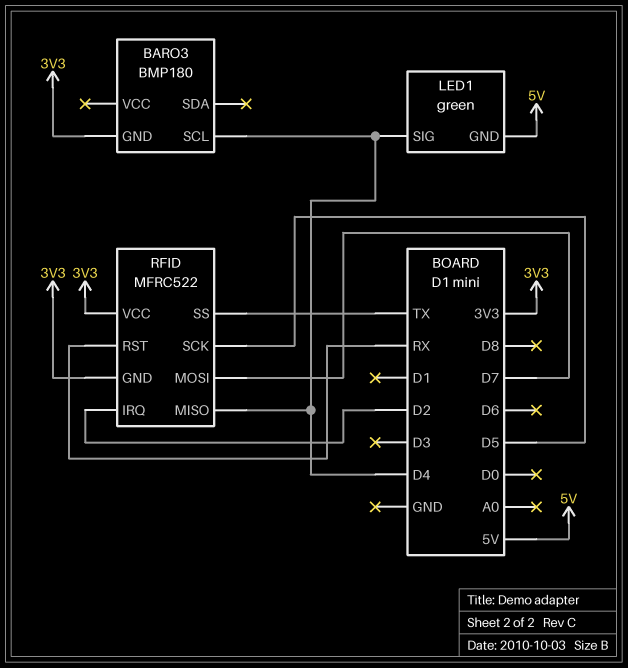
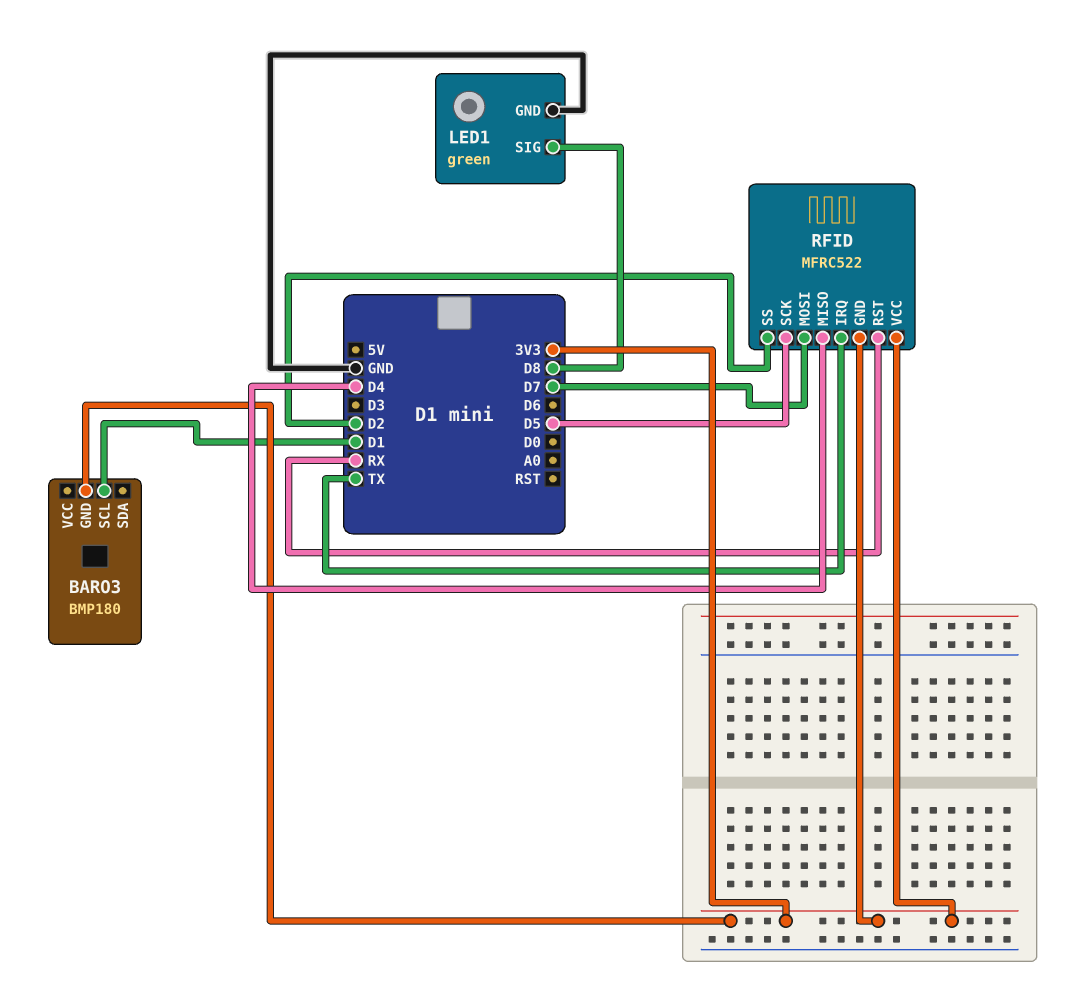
BARO3 pin SCL: D4 -> D1
LED1 pin GND: 5V -> GND
LED1 pin SIG: D4 -> D8
RFID pin IRQ: D2 -> TX
RFID pin SS: TX -> D2

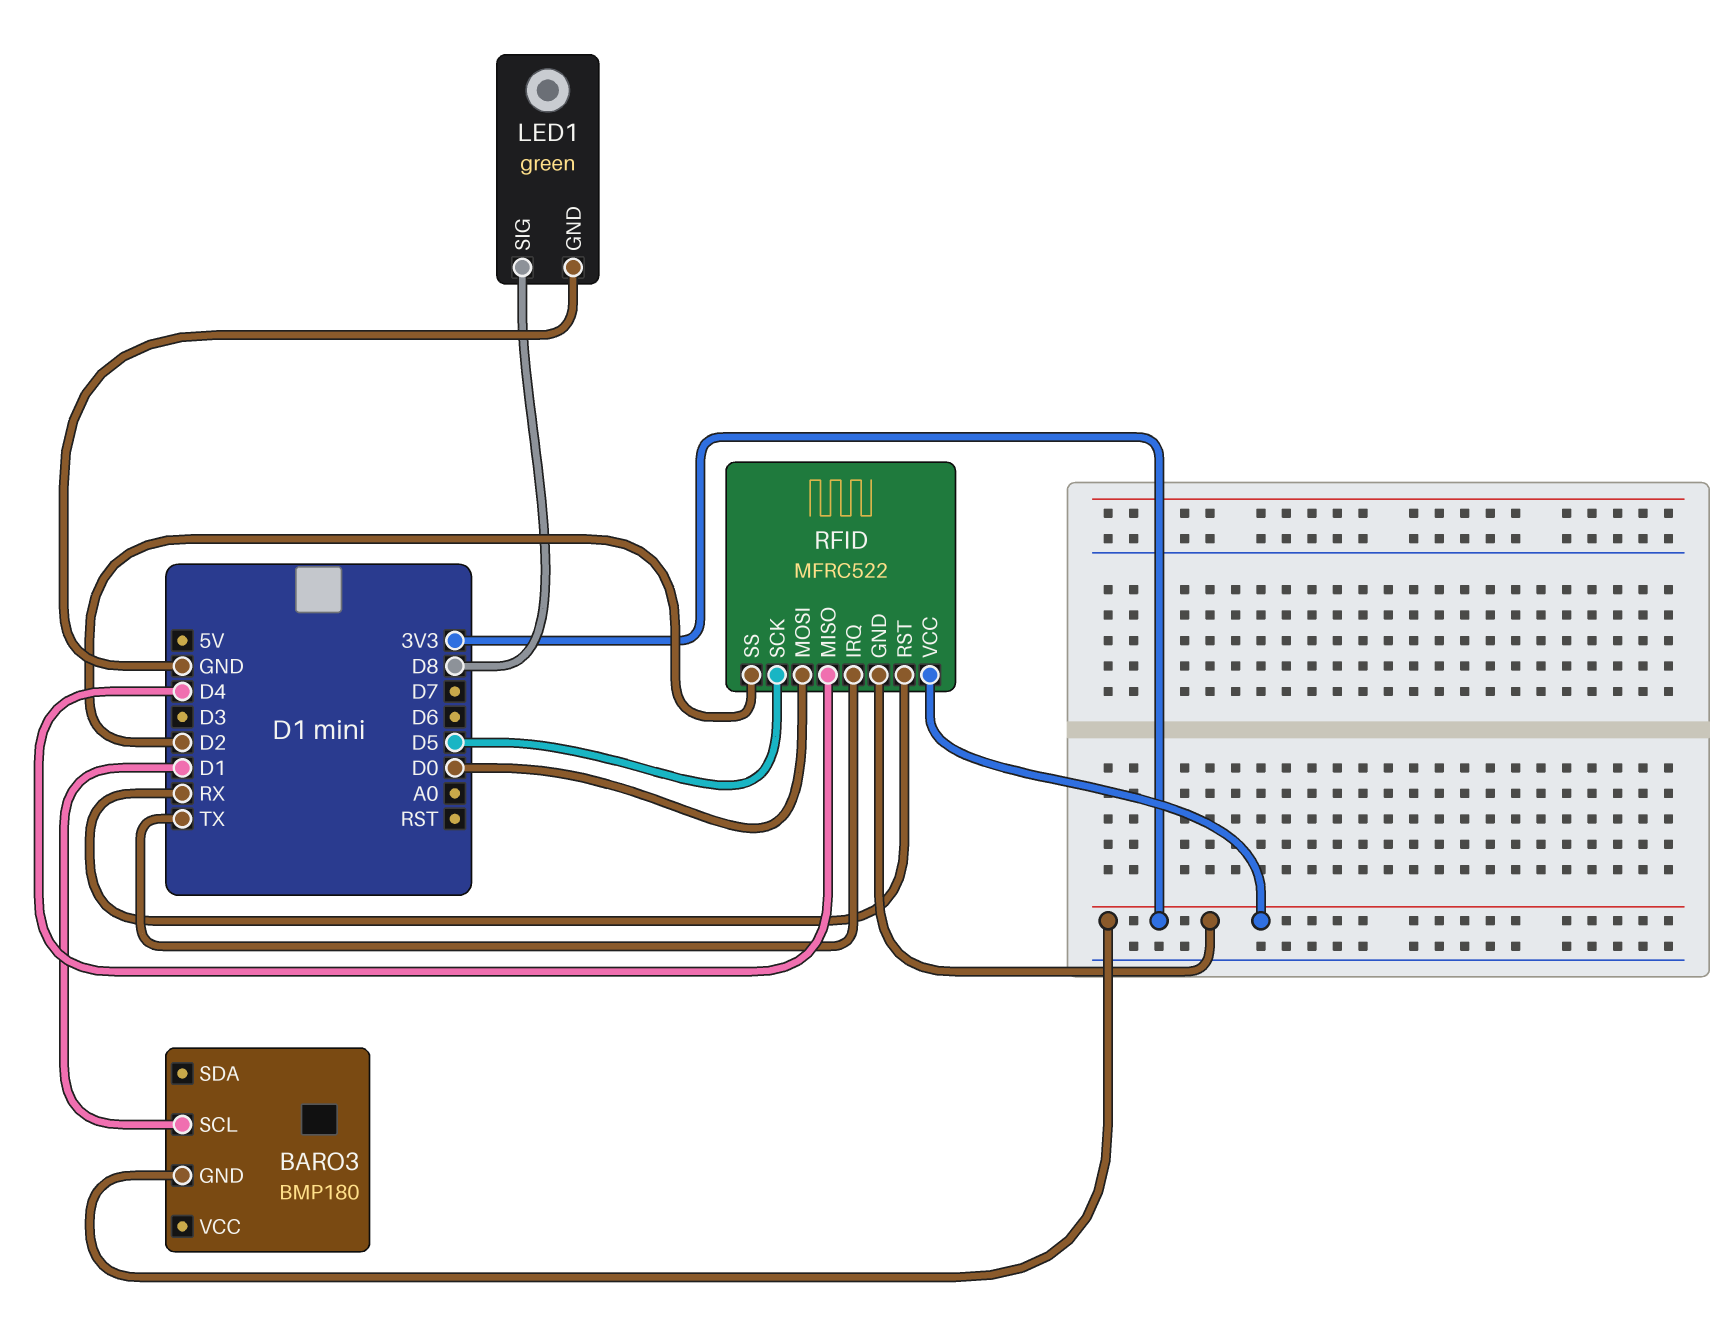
RFID pin MOSI: D7 -> D0

